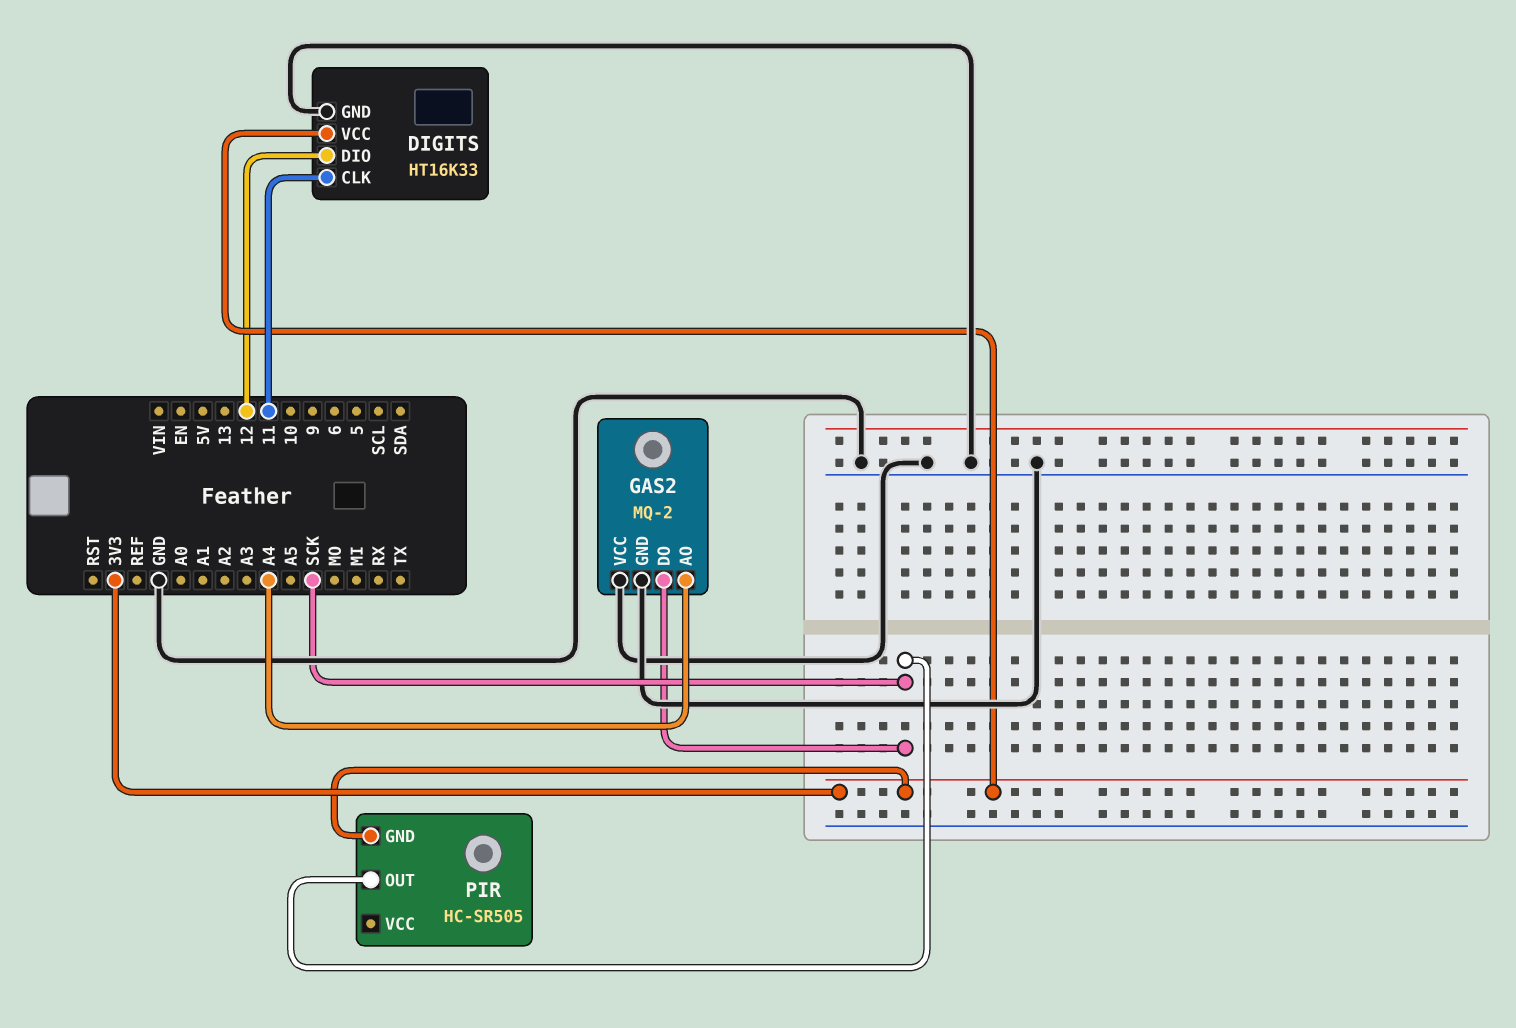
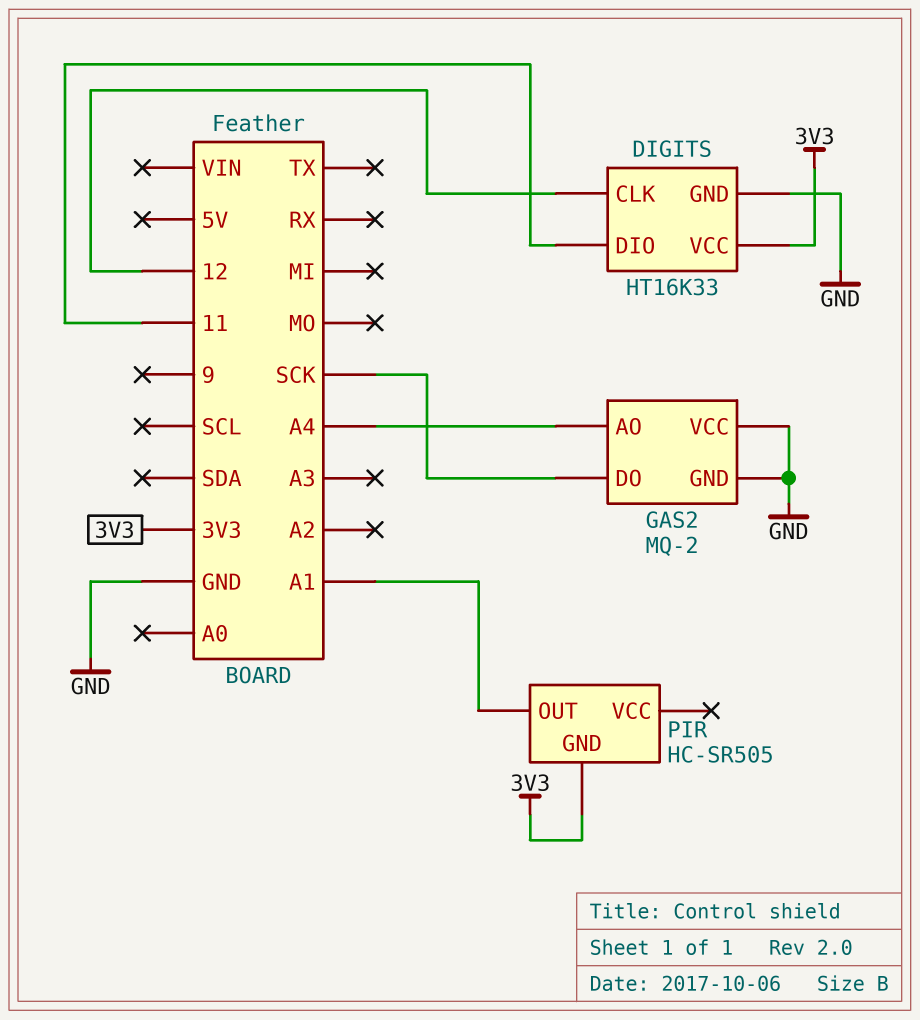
DIGITS pin CLK: 11 -> 12
DIGITS pin DIO: 12 -> 11
PIR pin OUT: SCK -> A1

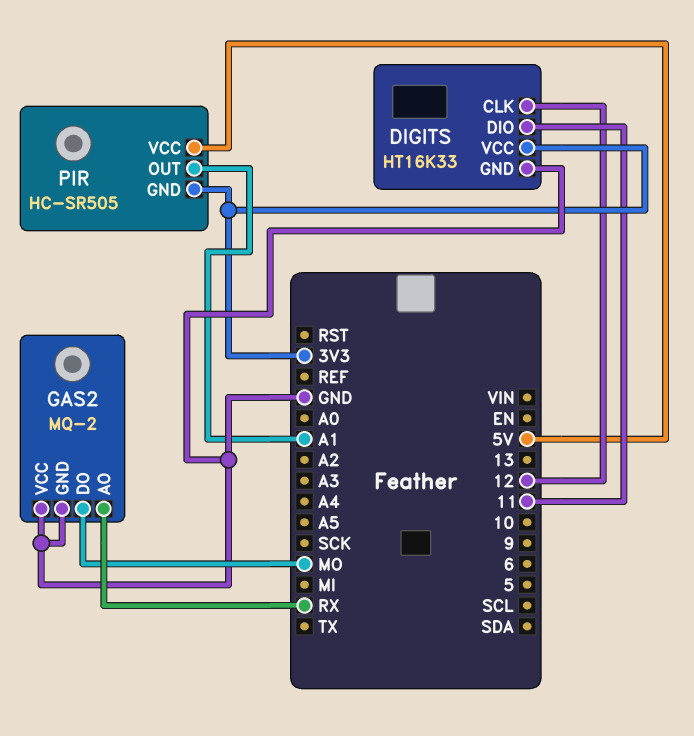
GAS2 pin AO: A4 -> RX
GAS2 pin DO: SCK -> MO
PIR pin VCC: none -> 5V

